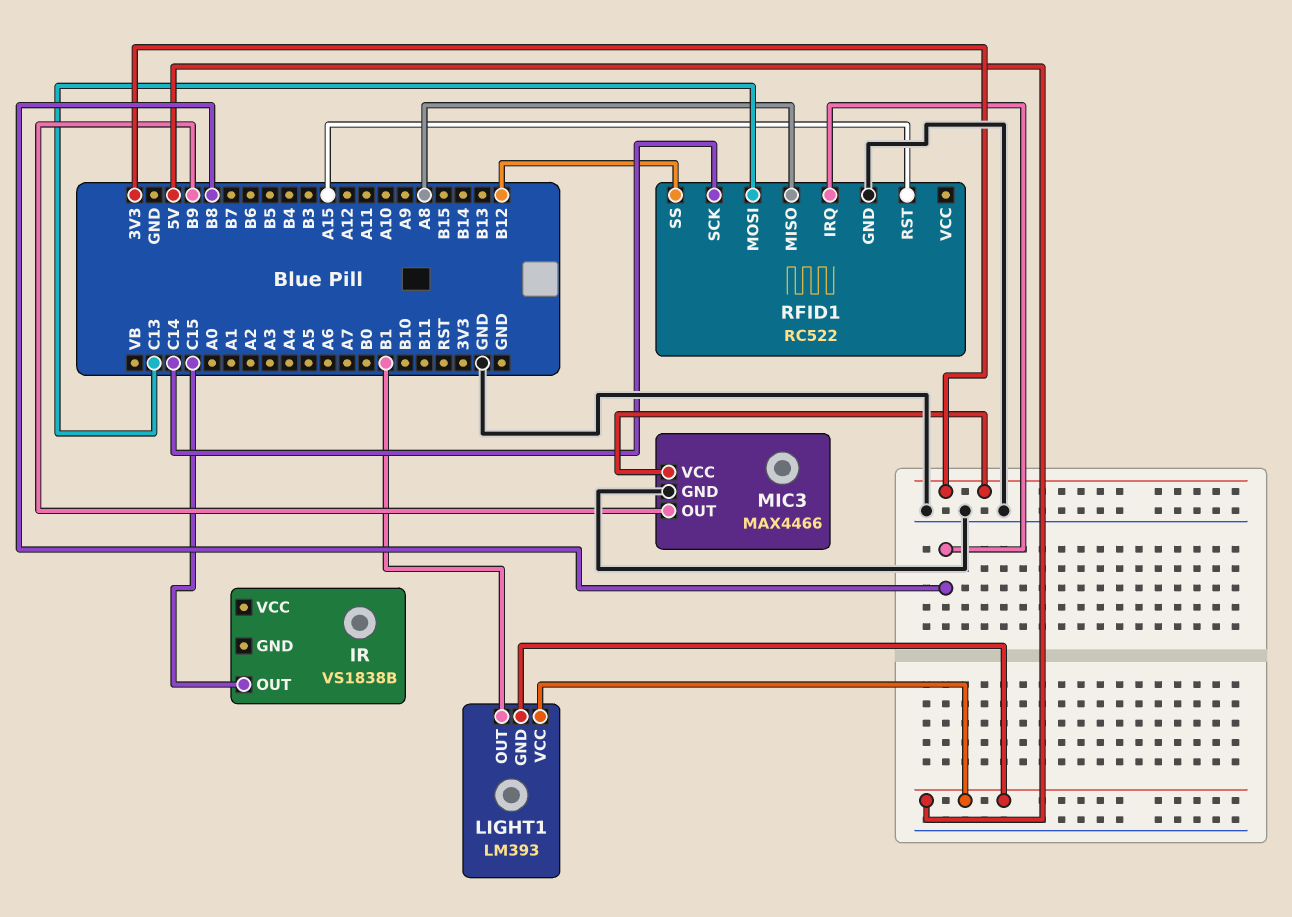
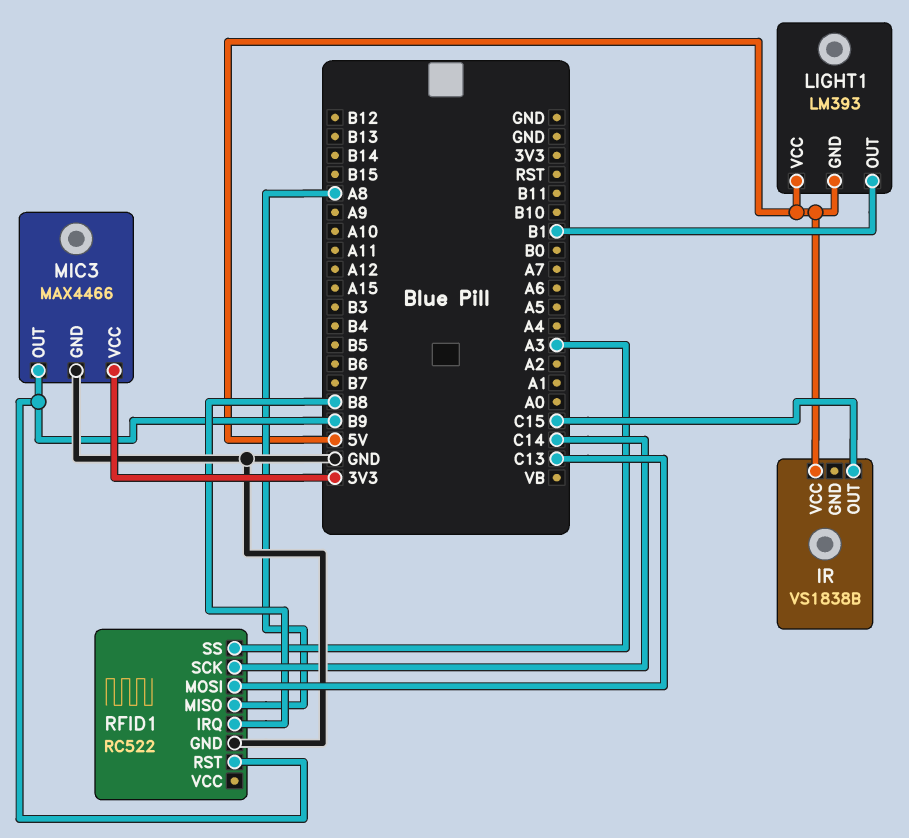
IR pin VCC: none -> 5V
RFID1 pin RST: A15 -> B9
RFID1 pin SS: B12 -> A3

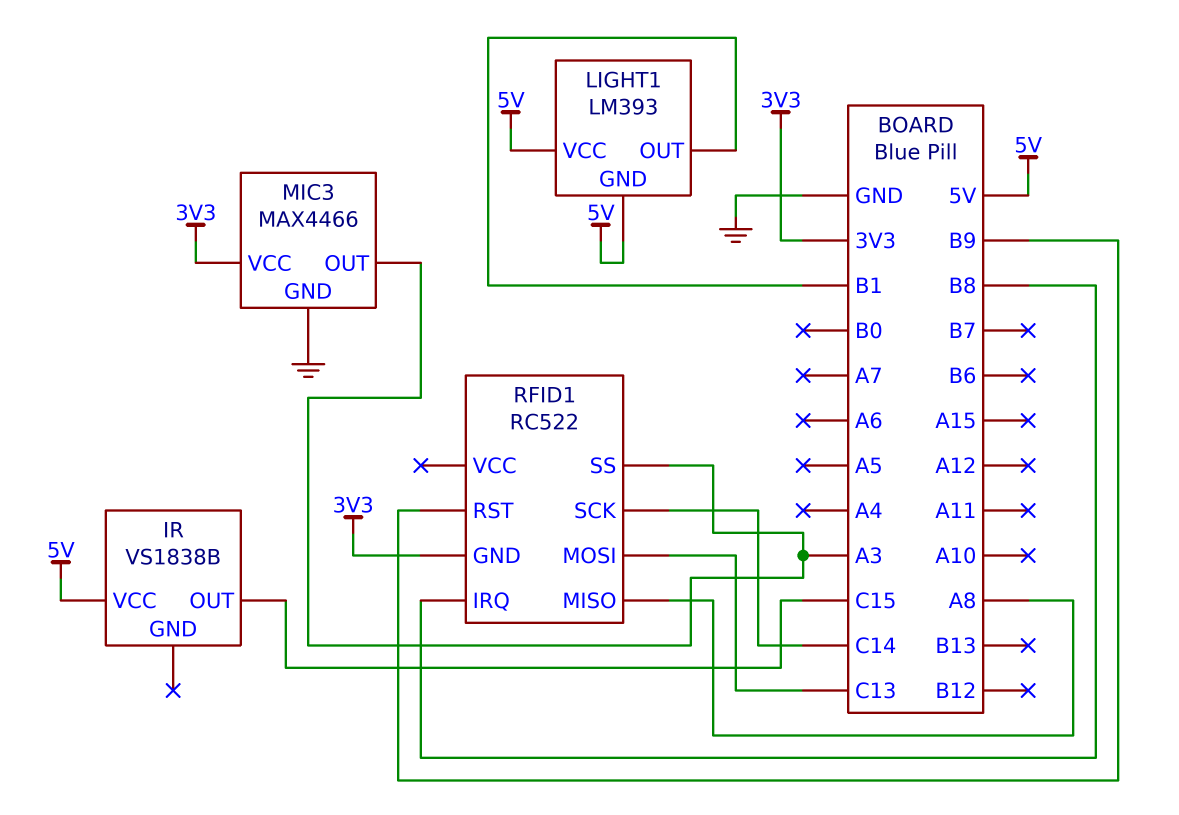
MIC3 pin OUT: B9 -> A3
RFID1 pin GND: GND -> 3V3

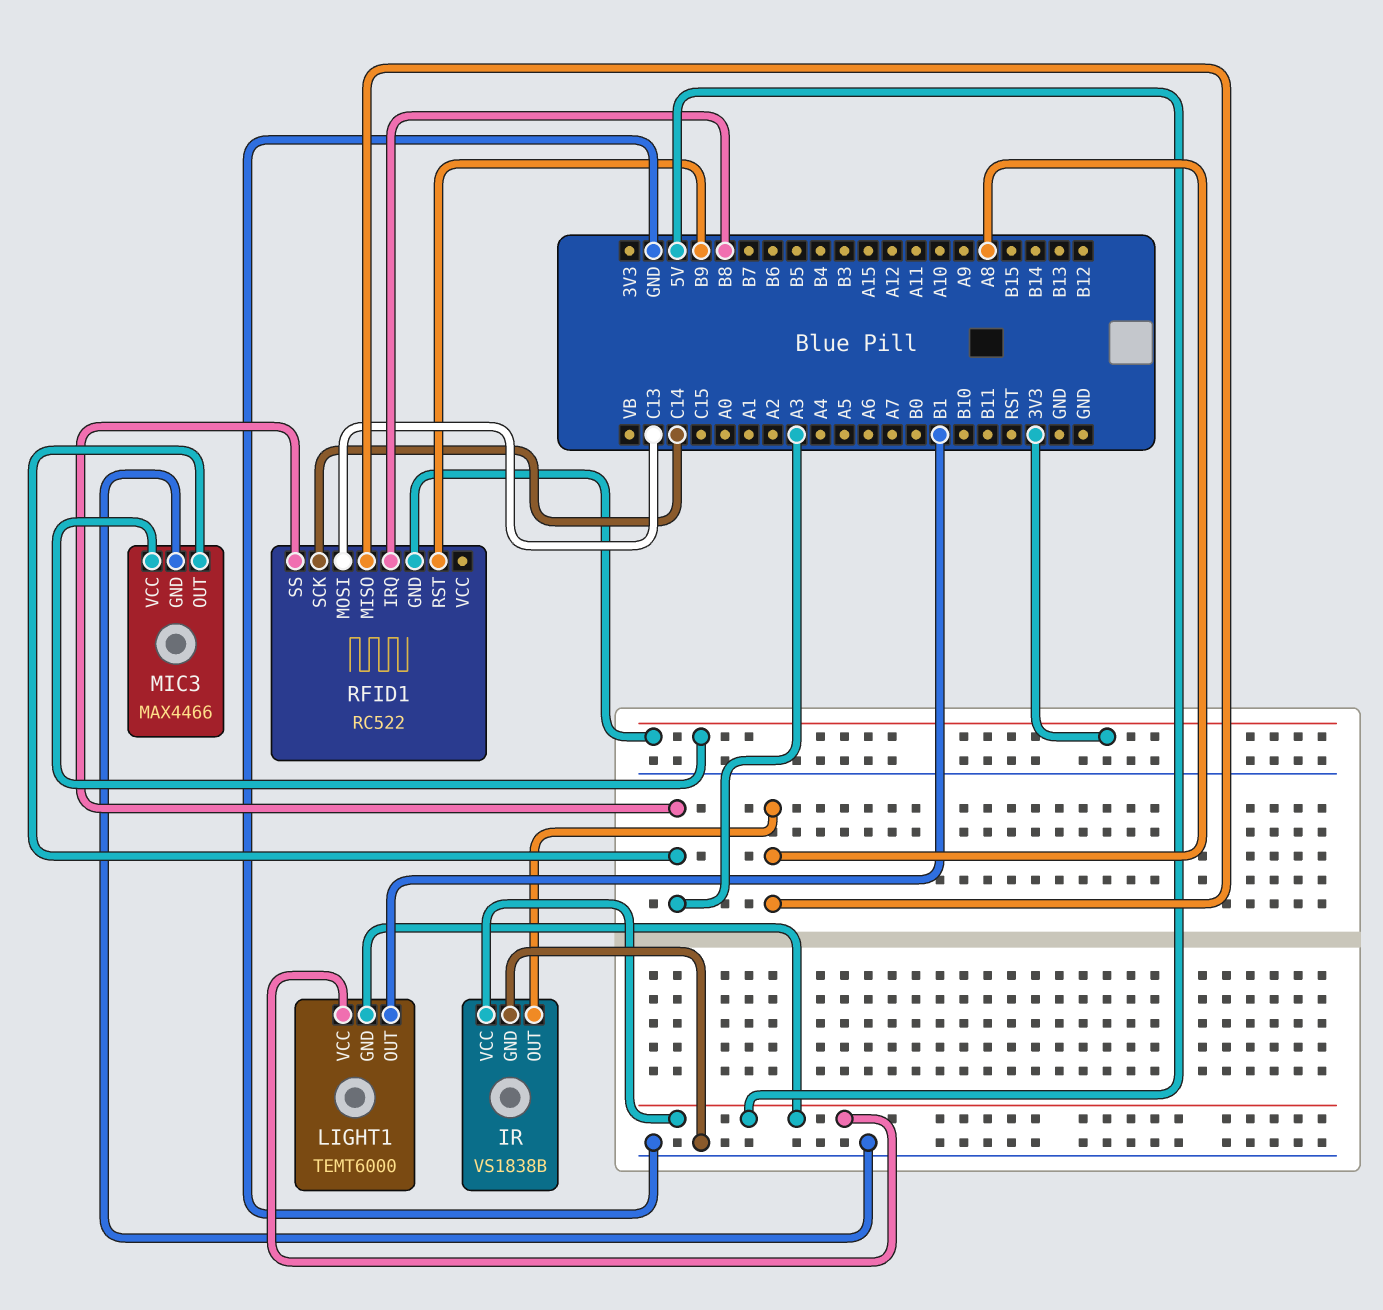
IR pin GND: none -> GND
IR pin OUT: C15 -> A8
LIGHT1: LM393 -> TEMT6000

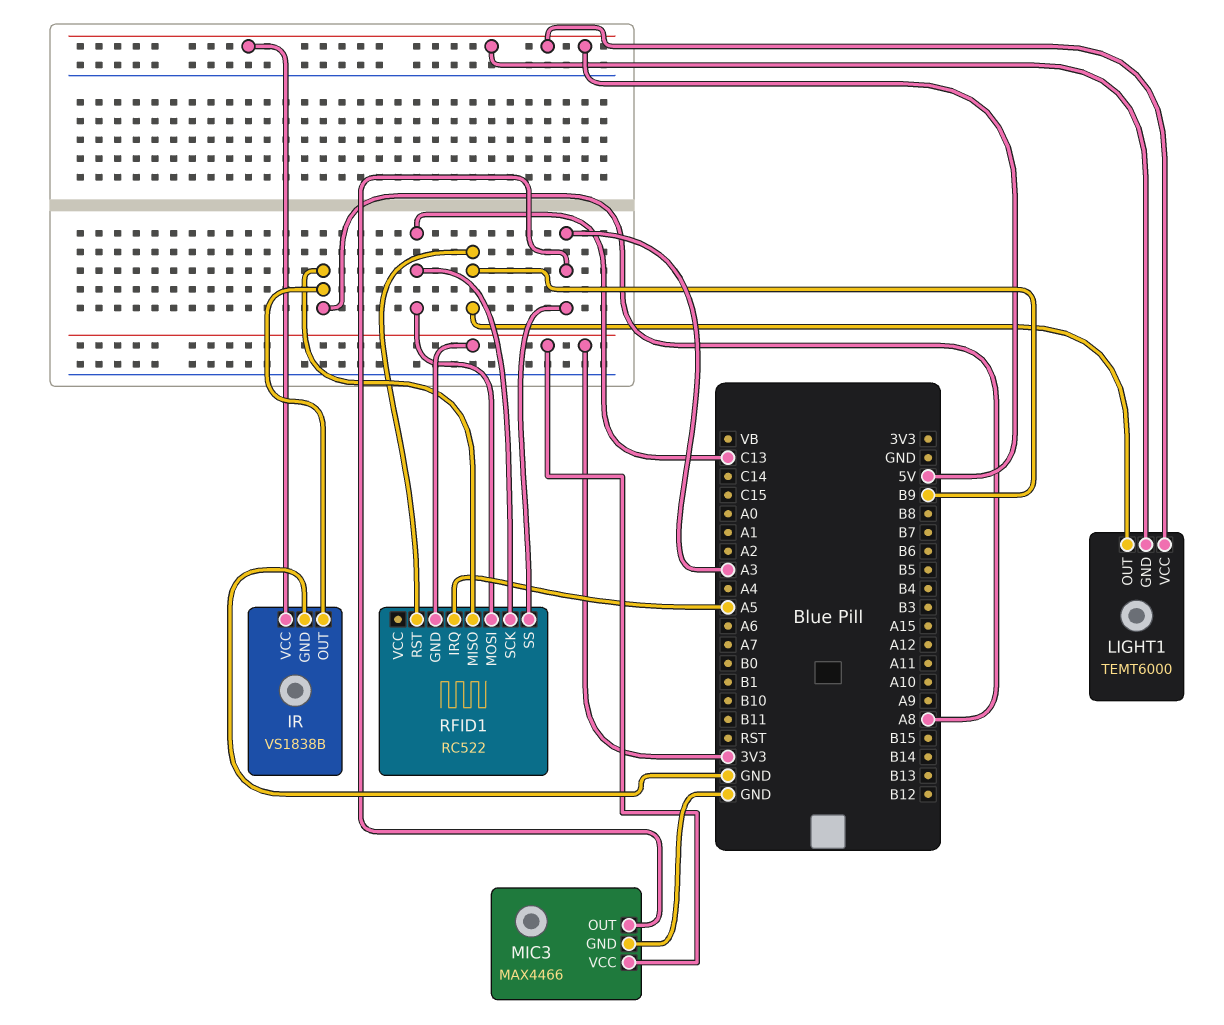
LIGHT1 pin OUT: B1 -> B9
RFID1 pin IRQ: B8 -> A5
RFID1 pin SCK: C14 -> C13

